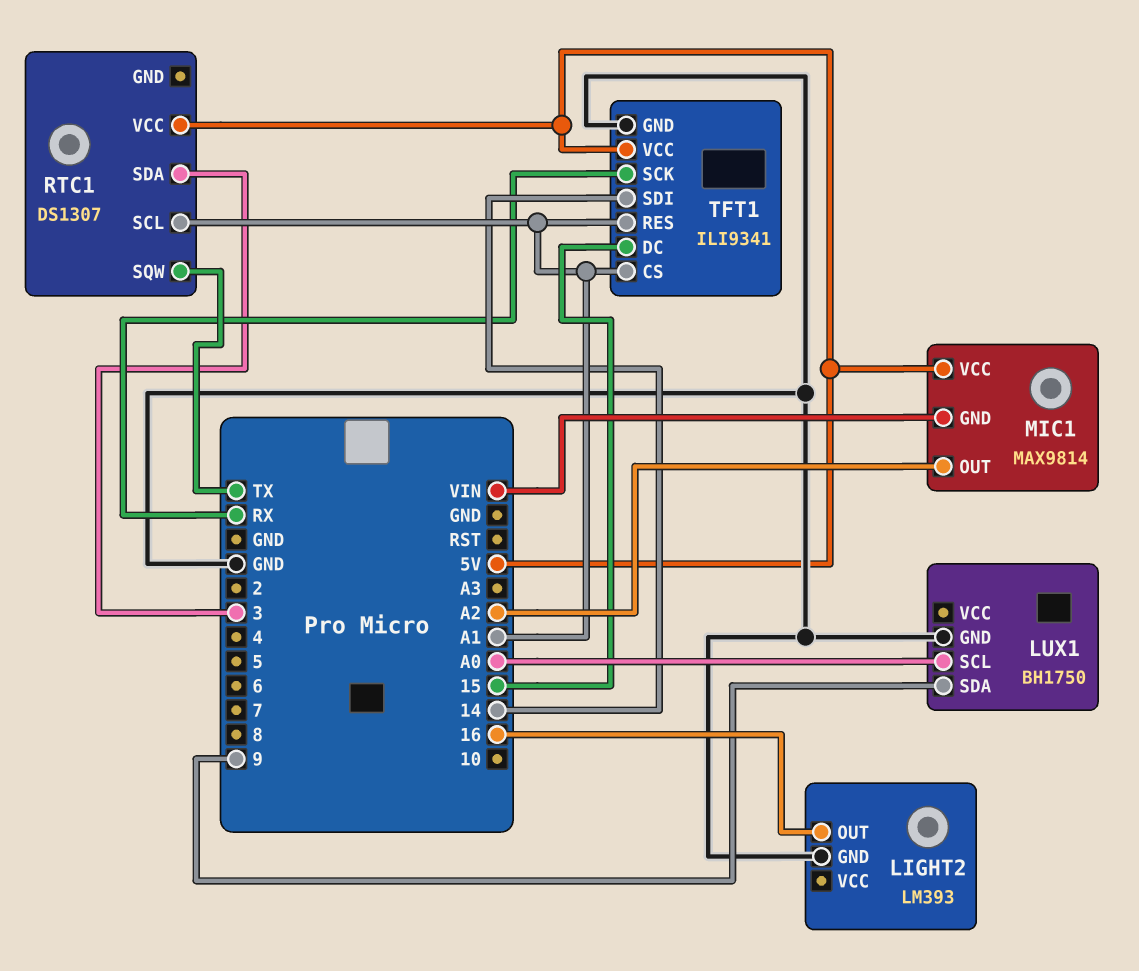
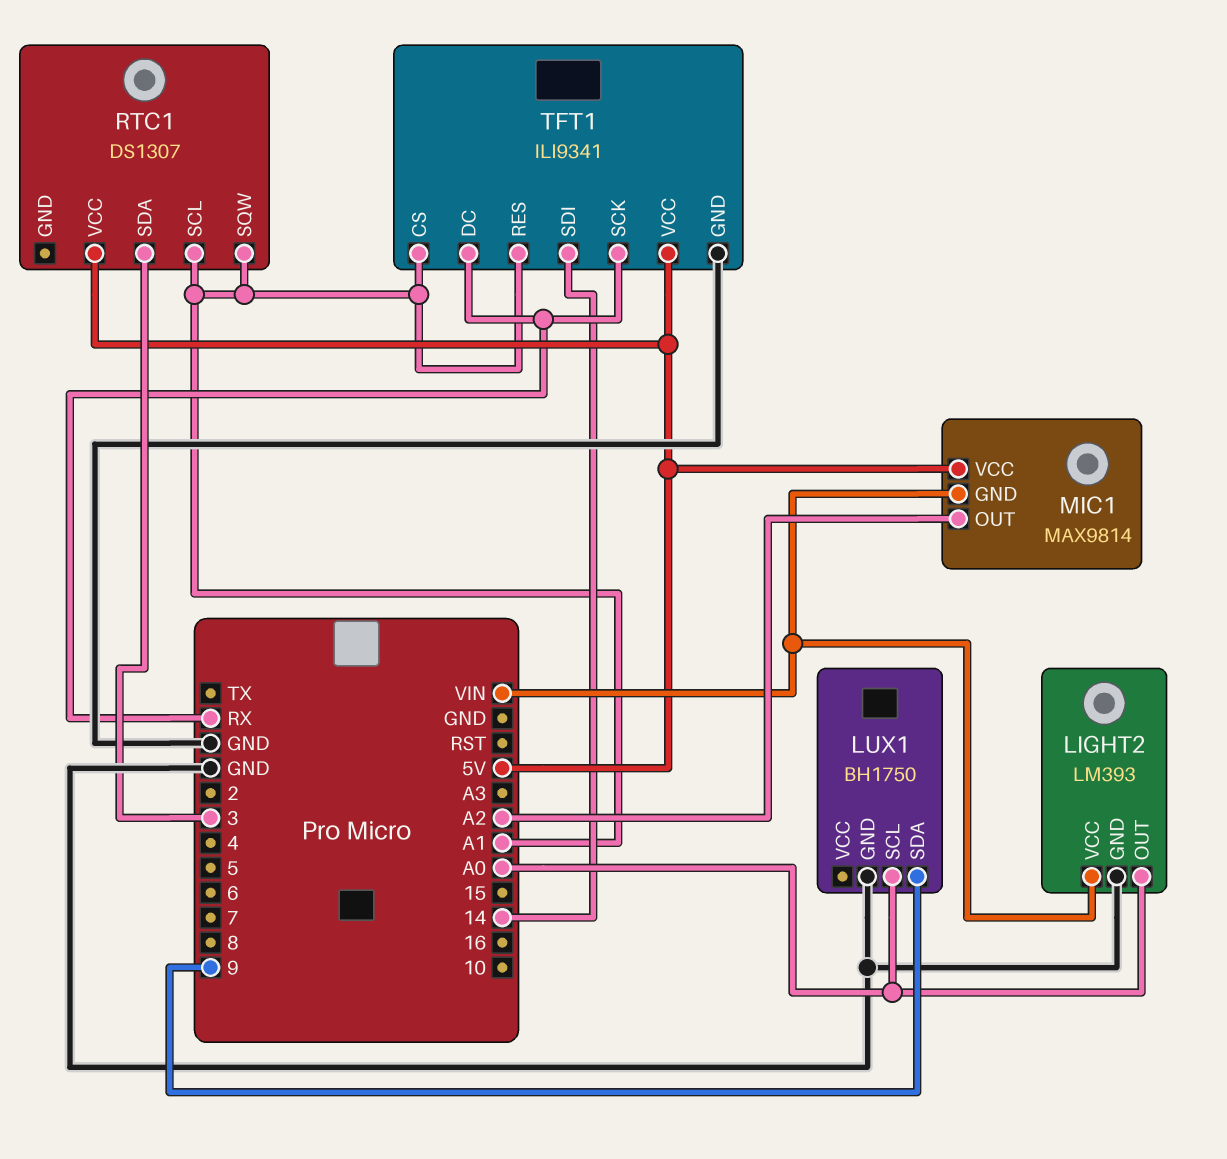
LIGHT2 pin OUT: 16 -> A0
LIGHT2 pin VCC: none -> VIN
RTC1 pin SQW: TX -> A1
TFT1 pin DC: 15 -> RX

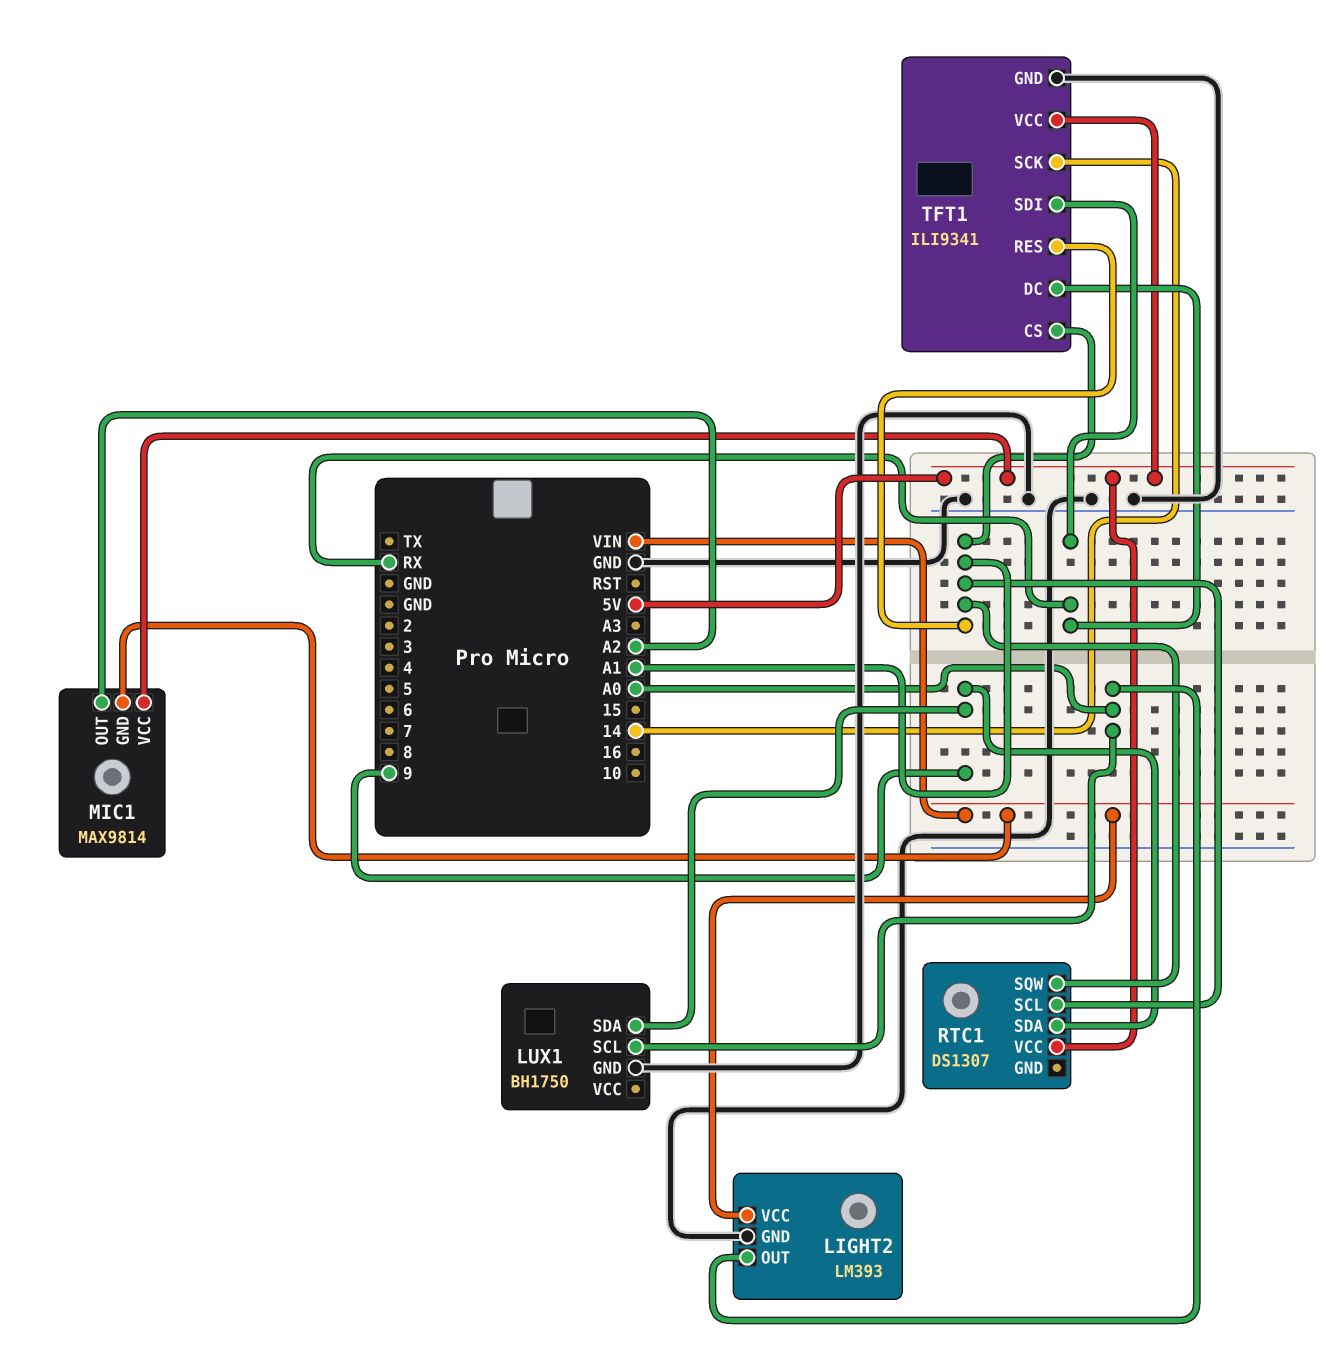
RTC1 pin SDA: 3 -> 9
TFT1 pin SCK: RX -> 14
TFT1 pin SDI: 14 -> RX

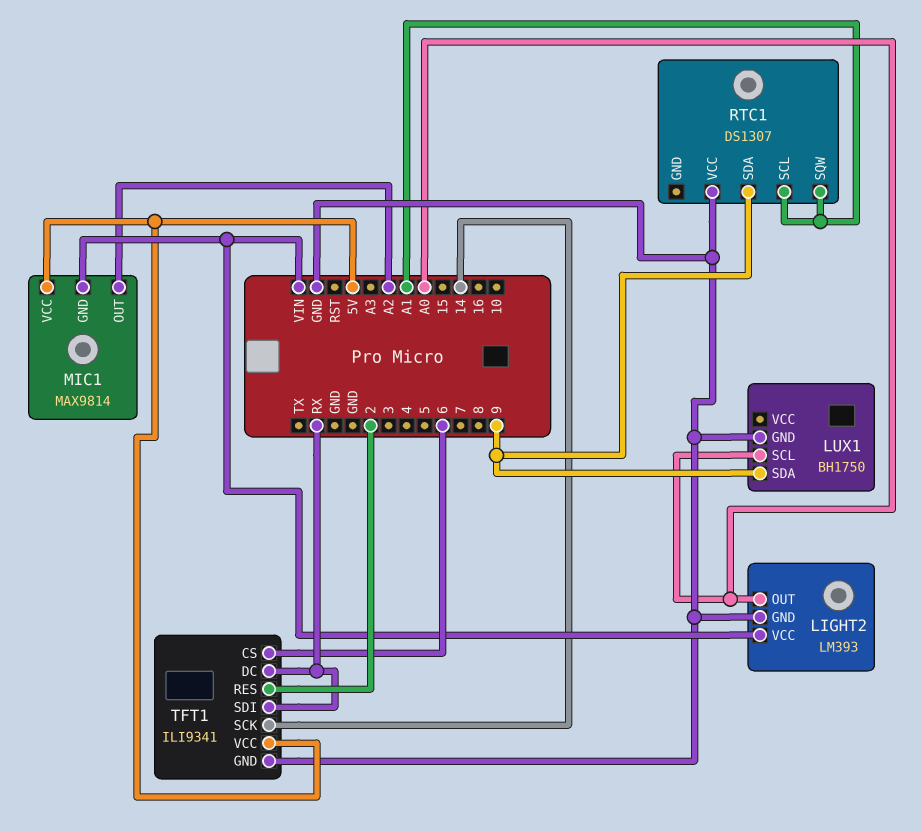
RTC1 pin VCC: 5V -> GND
TFT1 pin CS: A1 -> 6
TFT1 pin RES: A1 -> 2

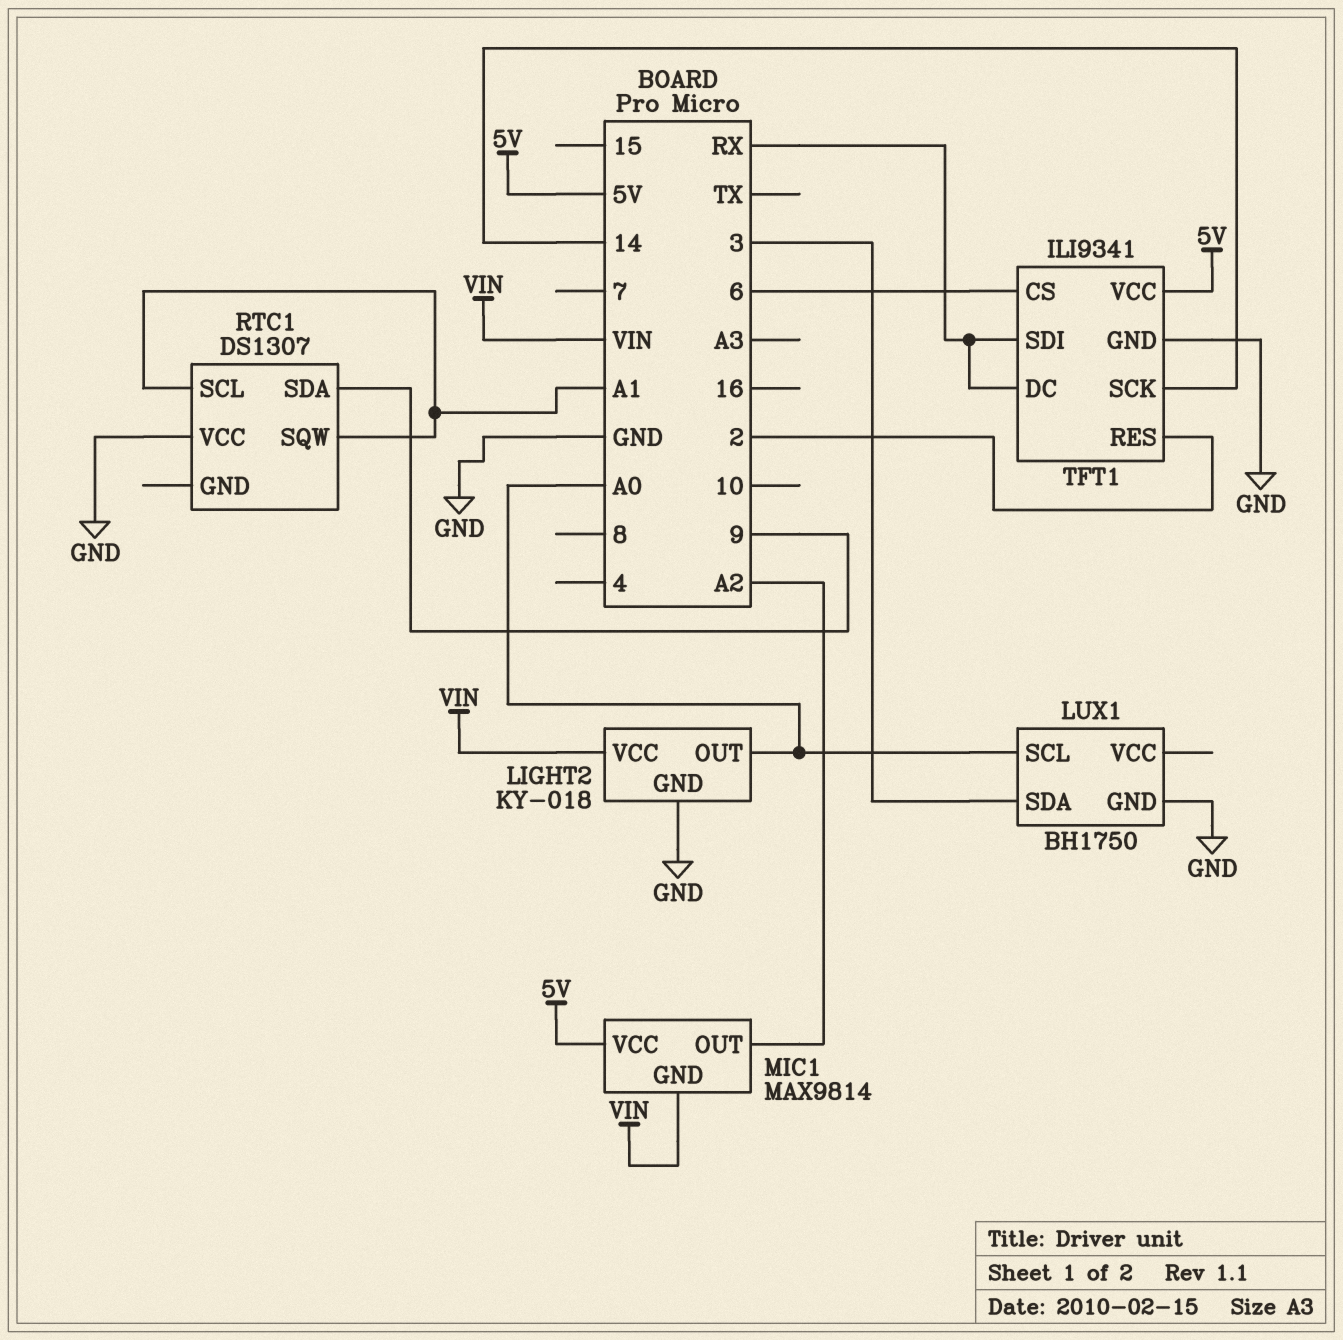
LIGHT2: LM393 -> KY-018
LUX1 pin SDA: 9 -> 3

